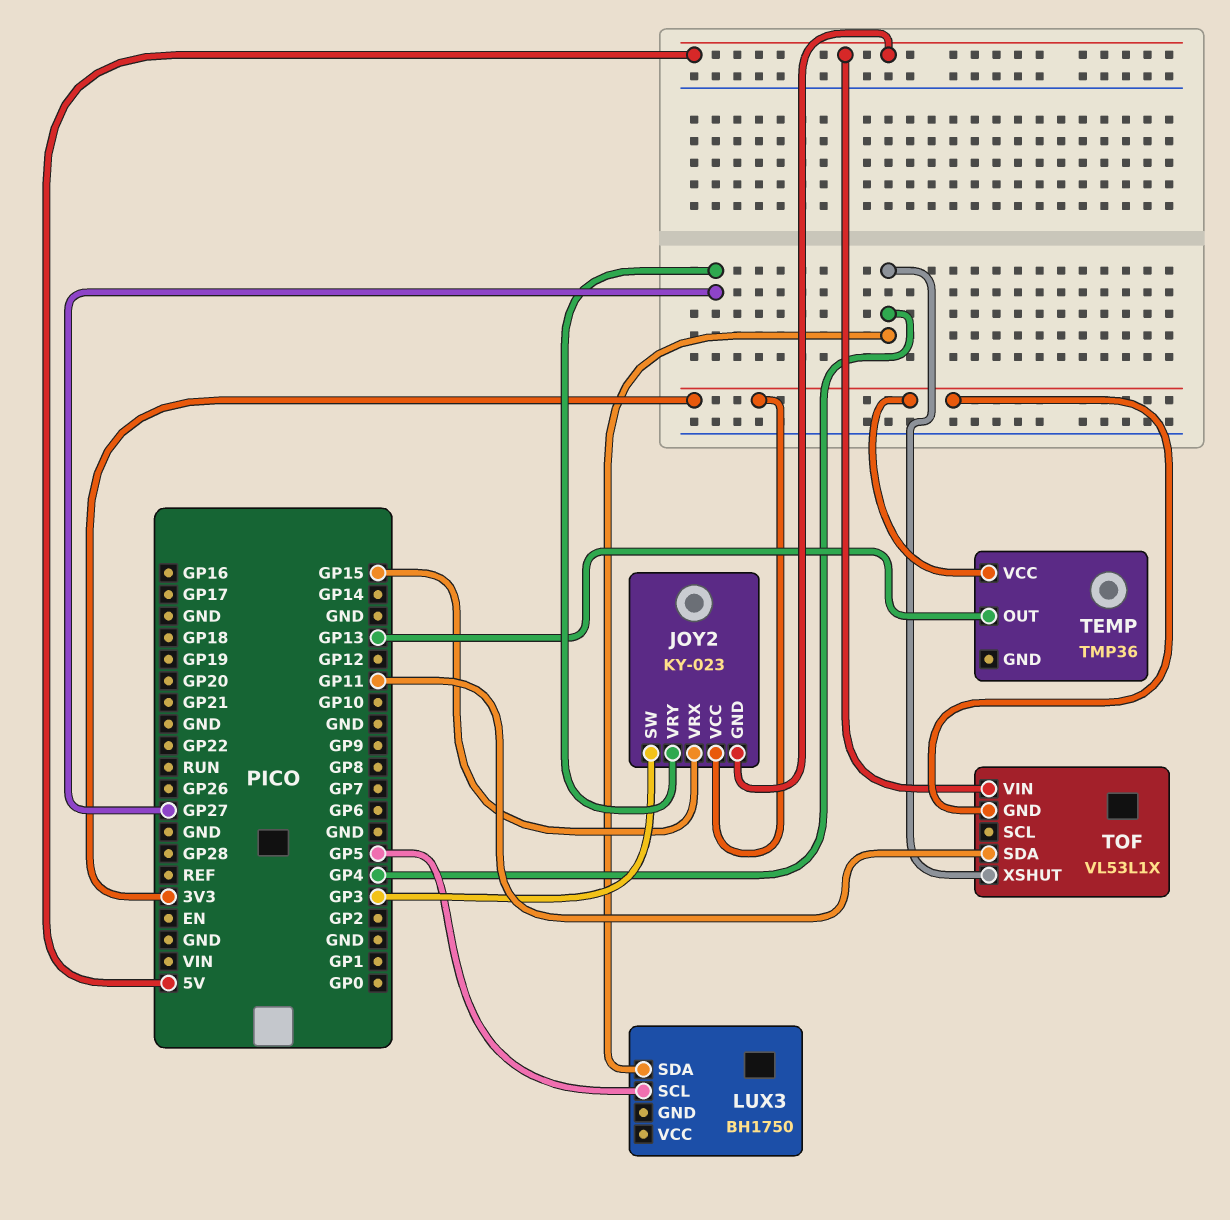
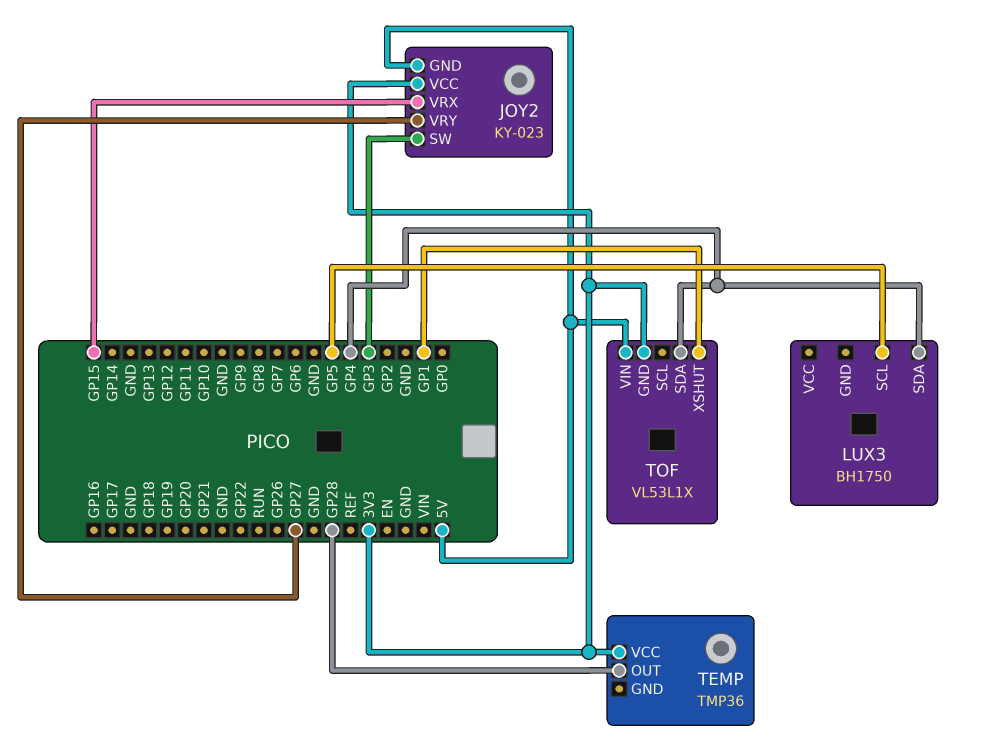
TEMP pin OUT: GP13 -> GP28
TOF pin SDA: GP11 -> GP4
TOF pin XSHUT: GP4 -> GP1

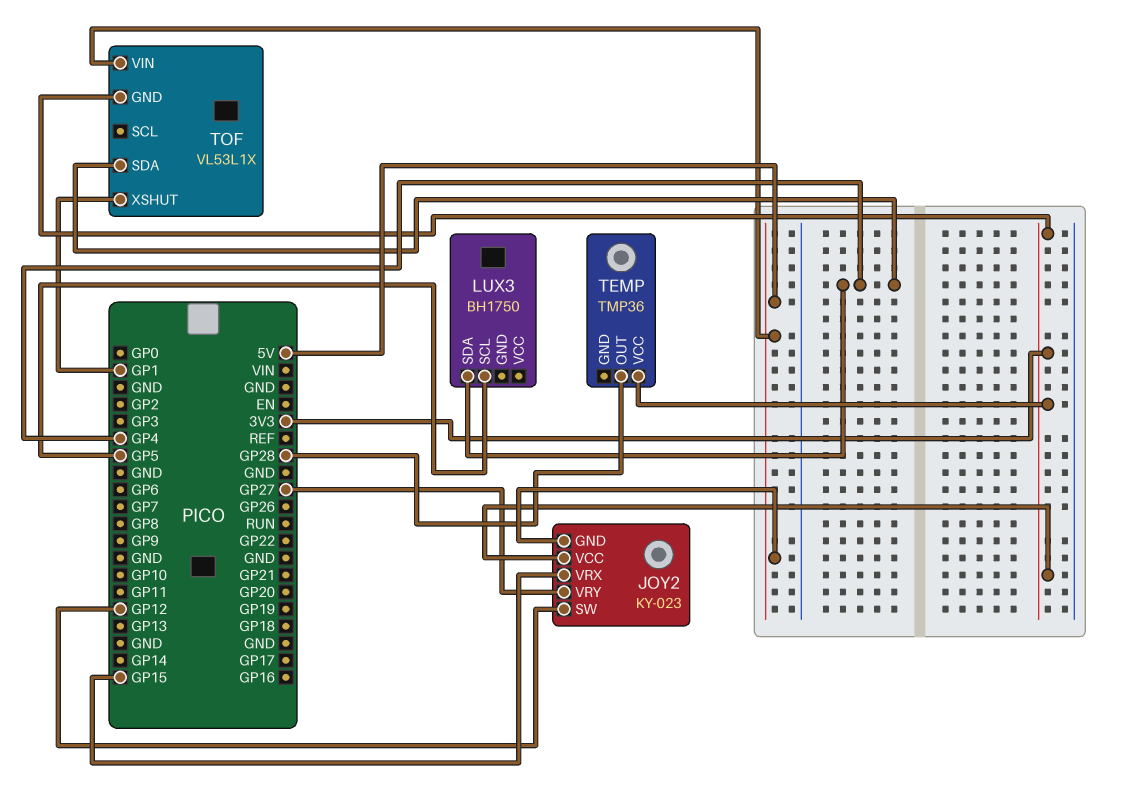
JOY2 pin SW: GP3 -> GP12

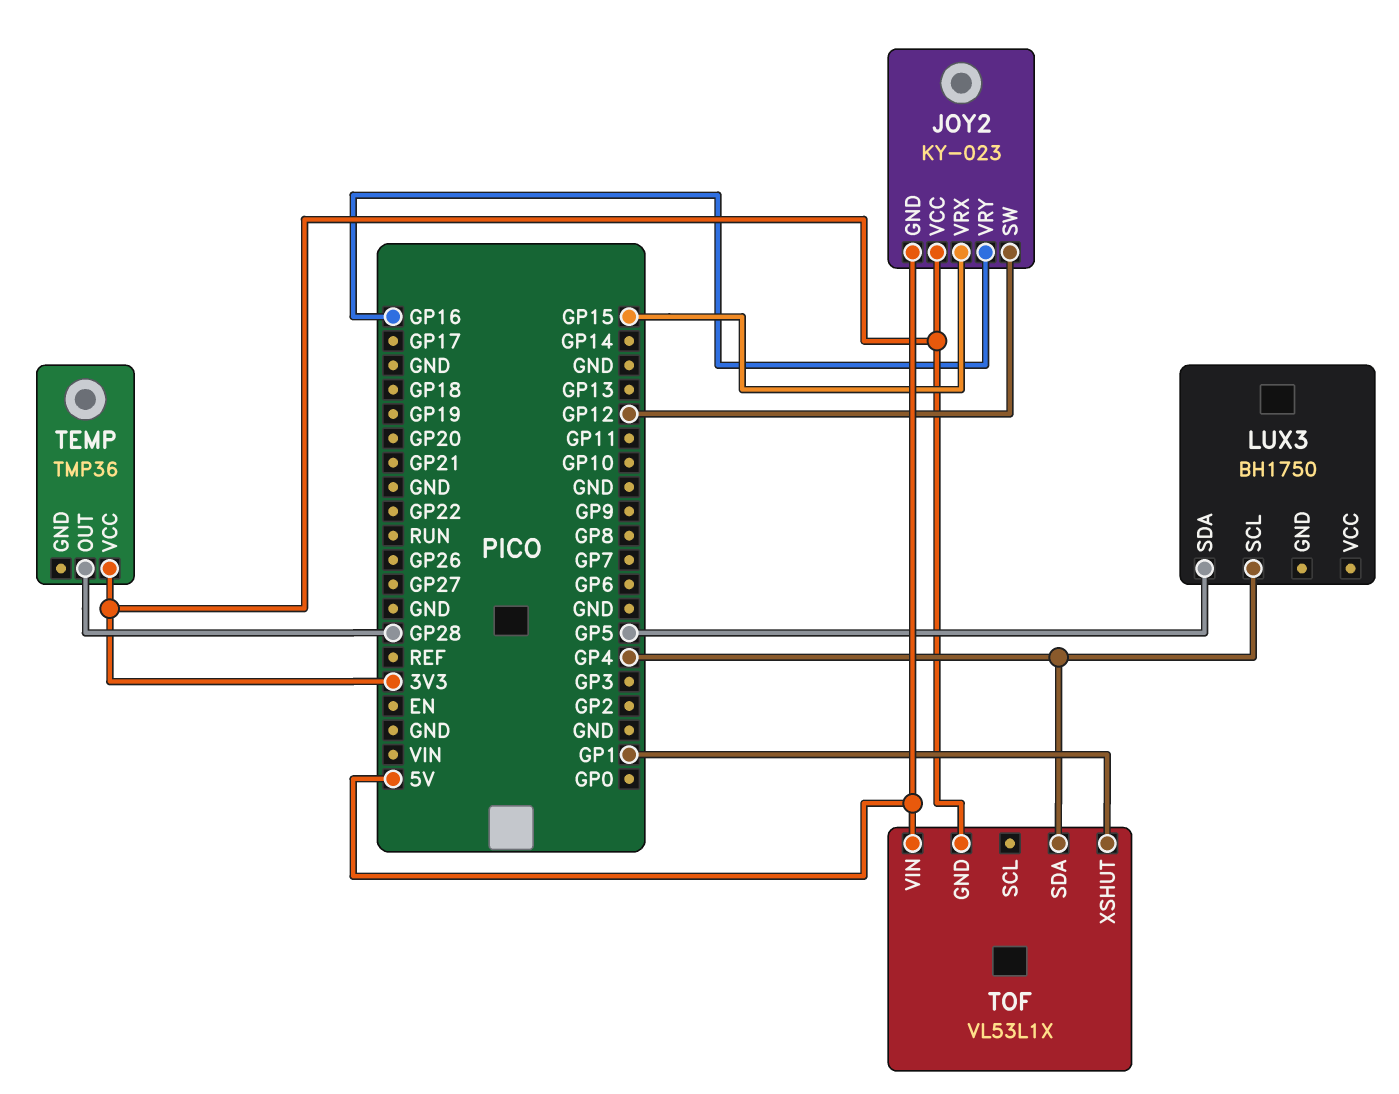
JOY2 pin VRY: GP27 -> GP16
LUX3 pin SCL: GP5 -> GP4
LUX3 pin SDA: GP4 -> GP5

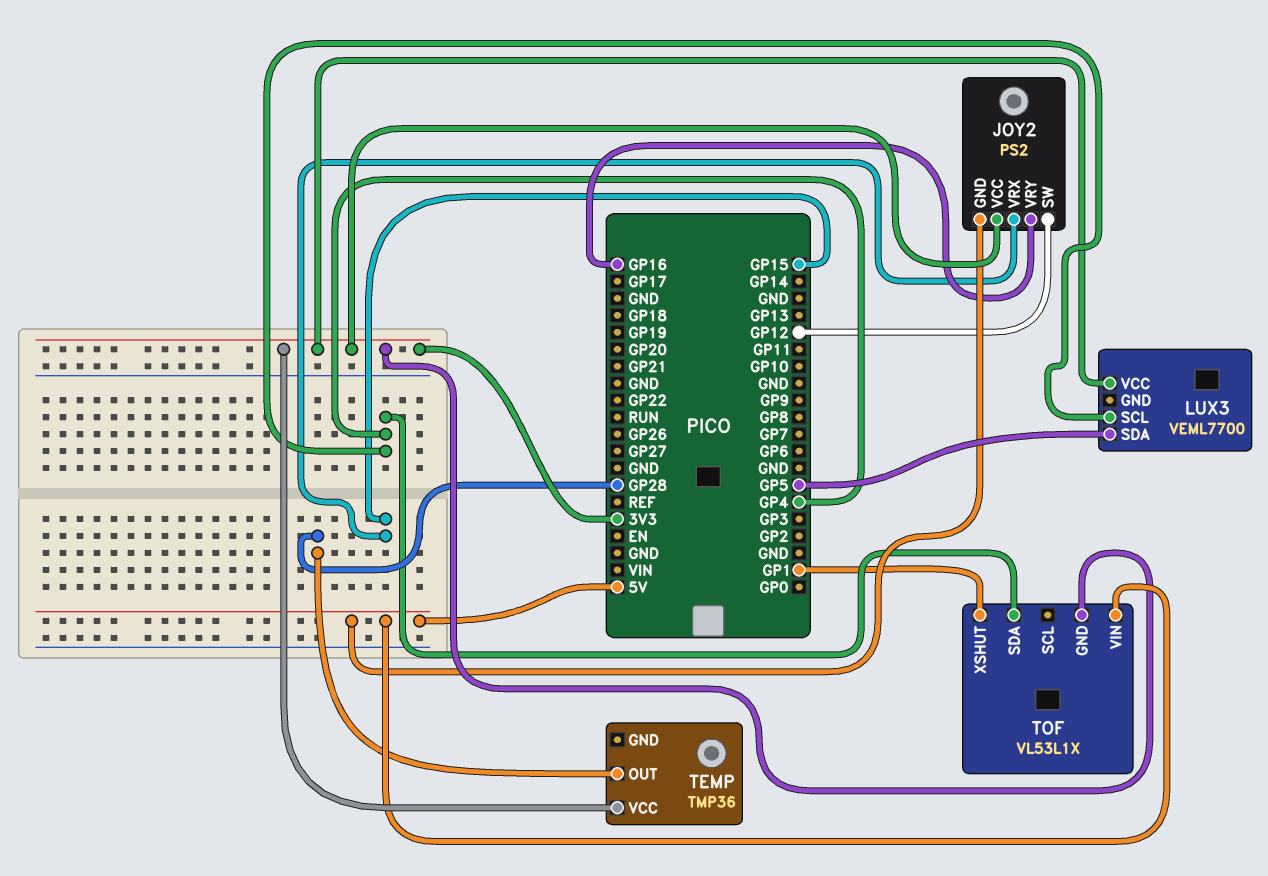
JOY2: KY-023 -> PS2
LUX3: BH1750 -> VEML7700
LUX3 pin VCC: none -> 3V3

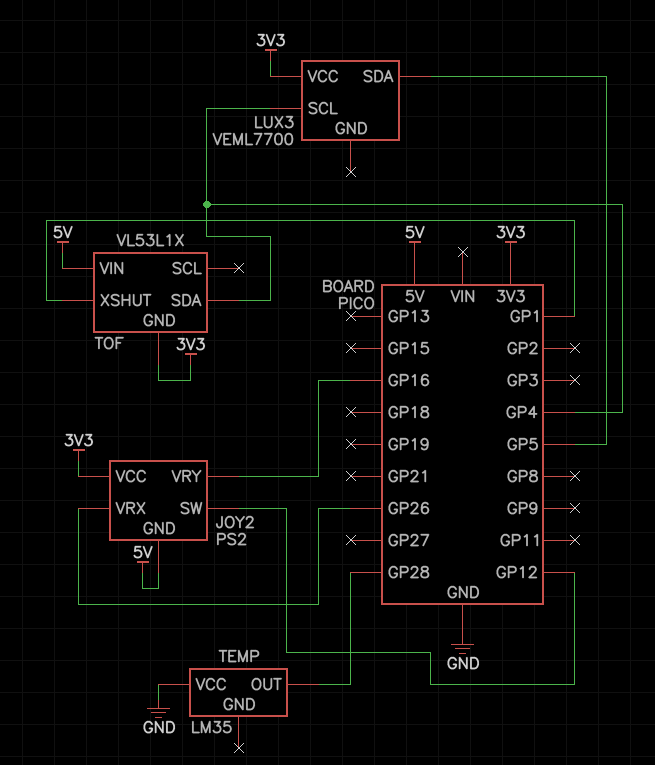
JOY2 pin VRX: GP15 -> GP26
TEMP: TMP36 -> LM35
TEMP pin VCC: 3V3 -> GND

